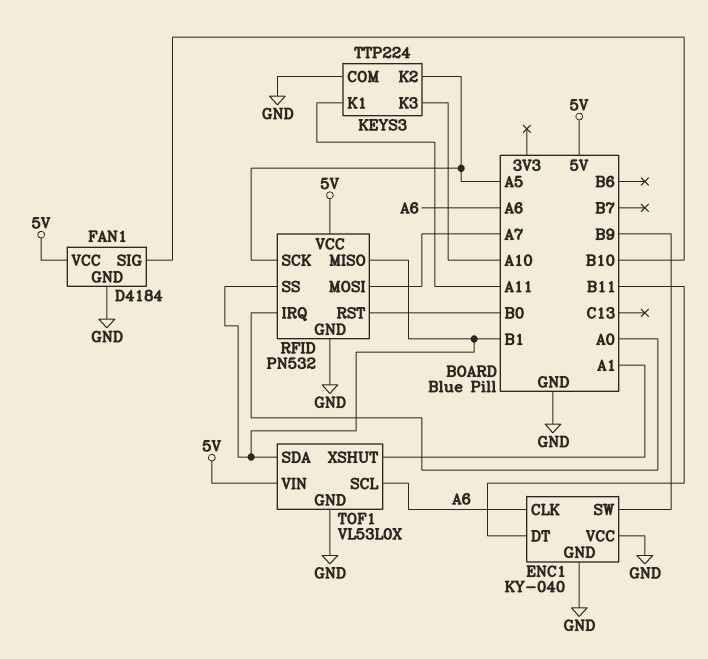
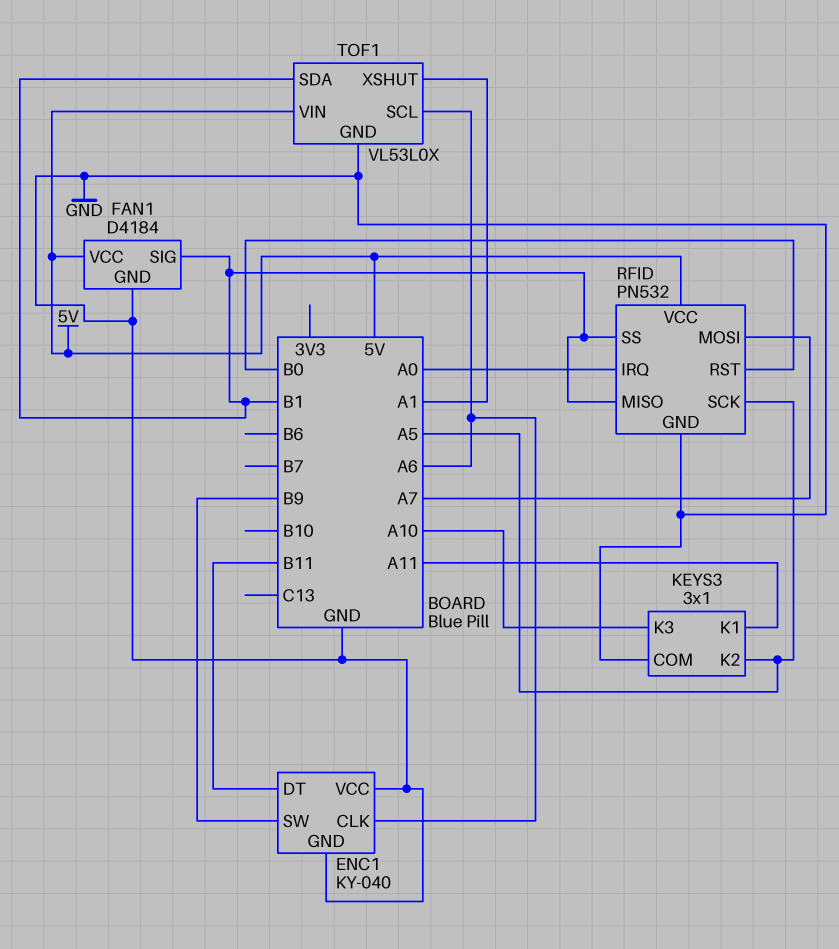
FAN1 pin SIG: B10 -> B1
KEYS3: TTP224 -> 3x1

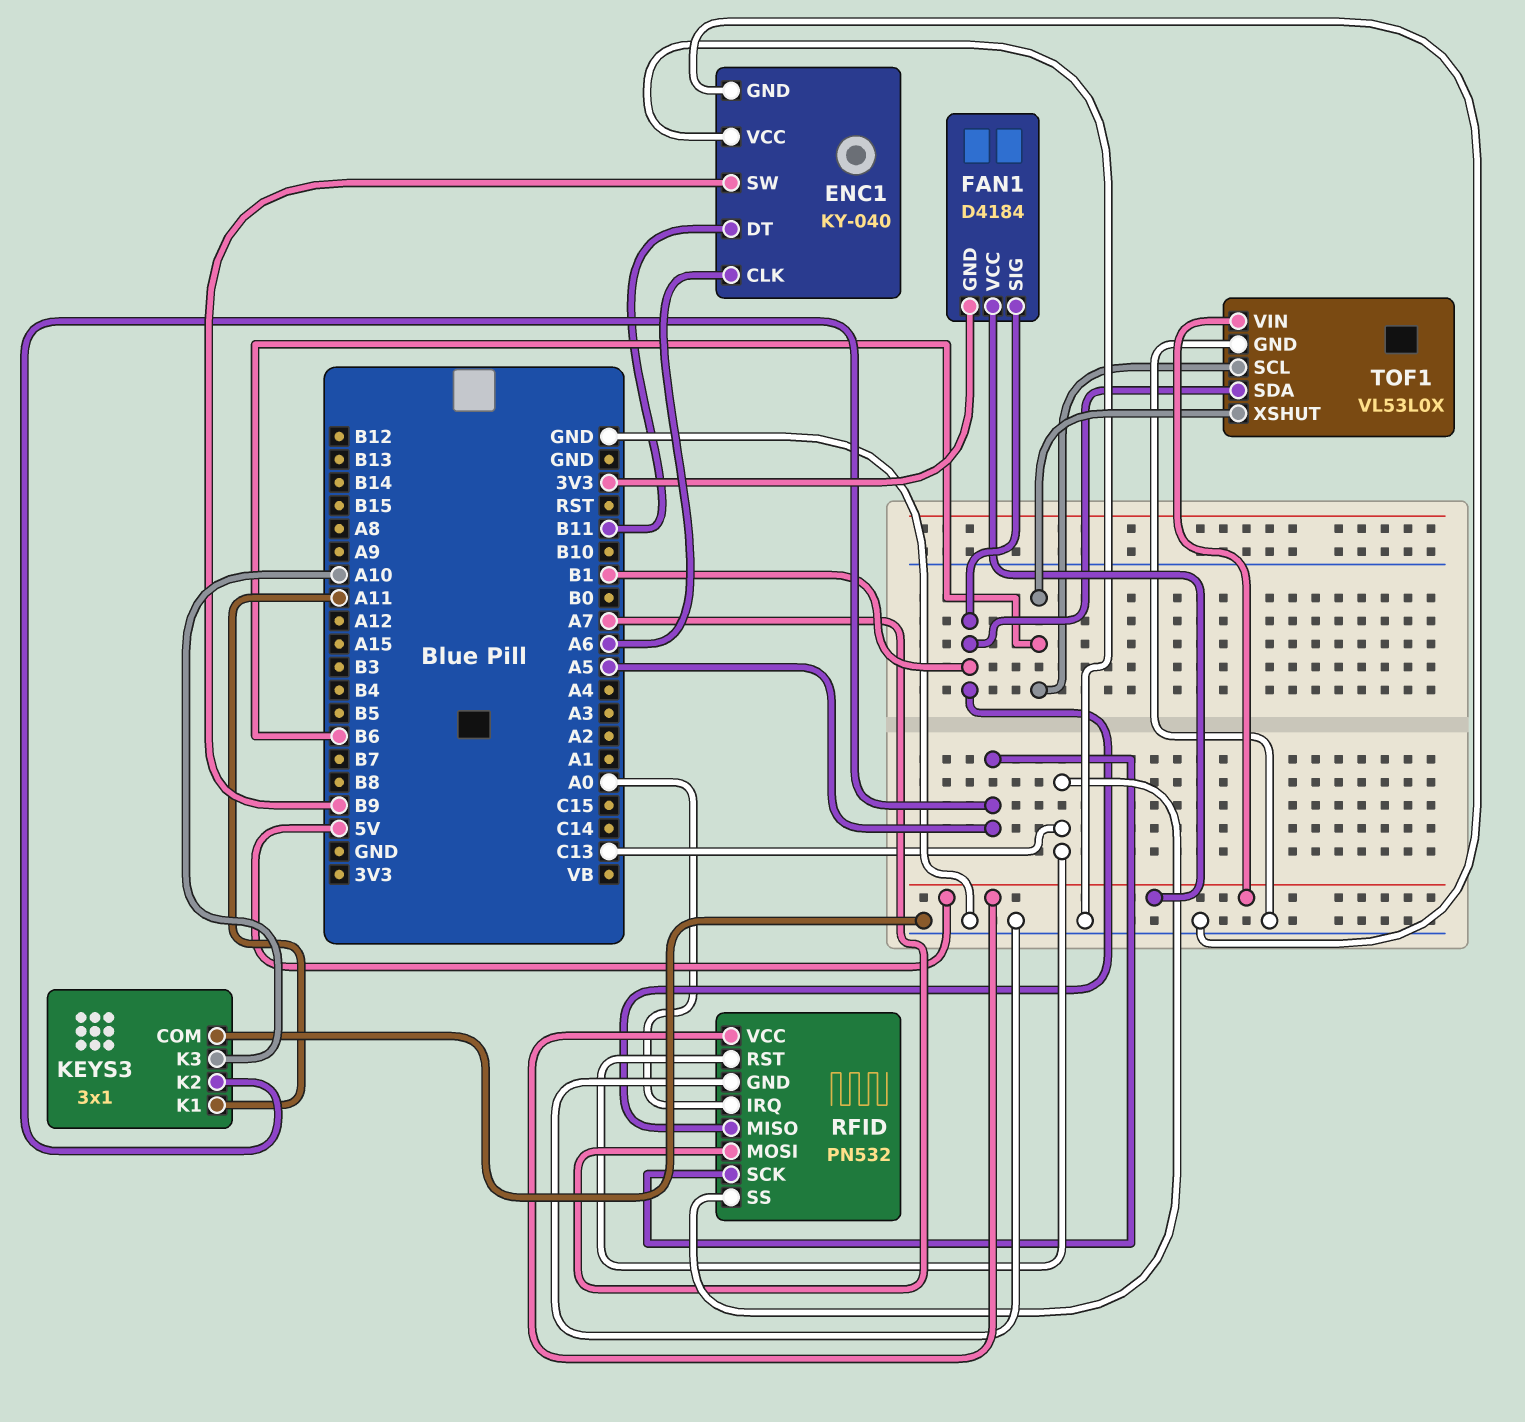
FAN1 pin GND: GND -> 3V3
RFID pin RST: B0 -> C13
RFID pin SS: B1 -> C13
TOF1 pin SCL: A6 -> B6
TOF1 pin XSHUT: A1 -> B6

